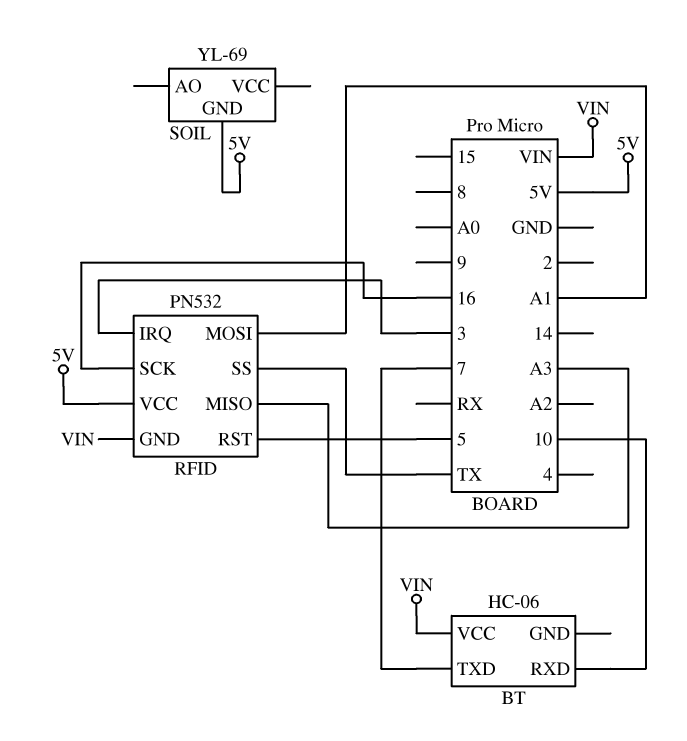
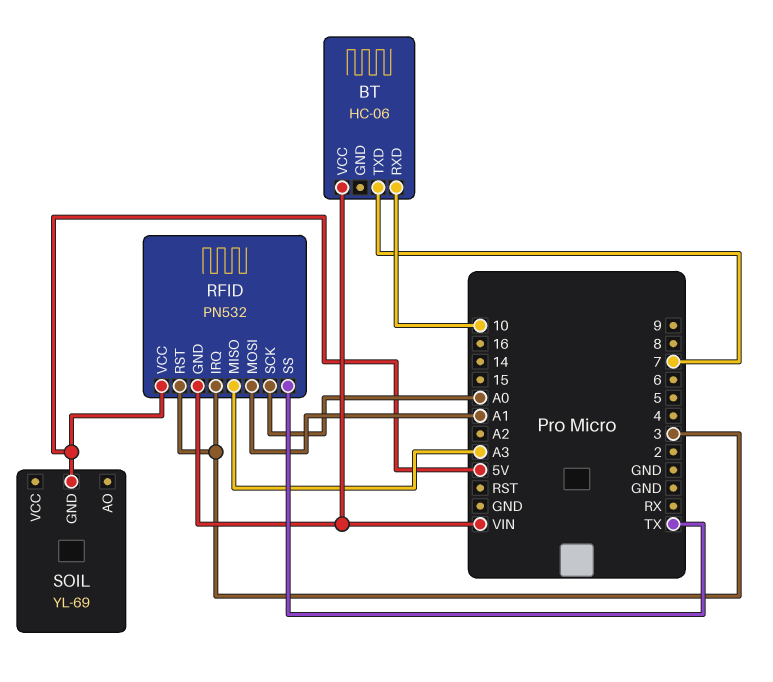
RFID pin RST: 5 -> 3
RFID pin SCK: 16 -> A0

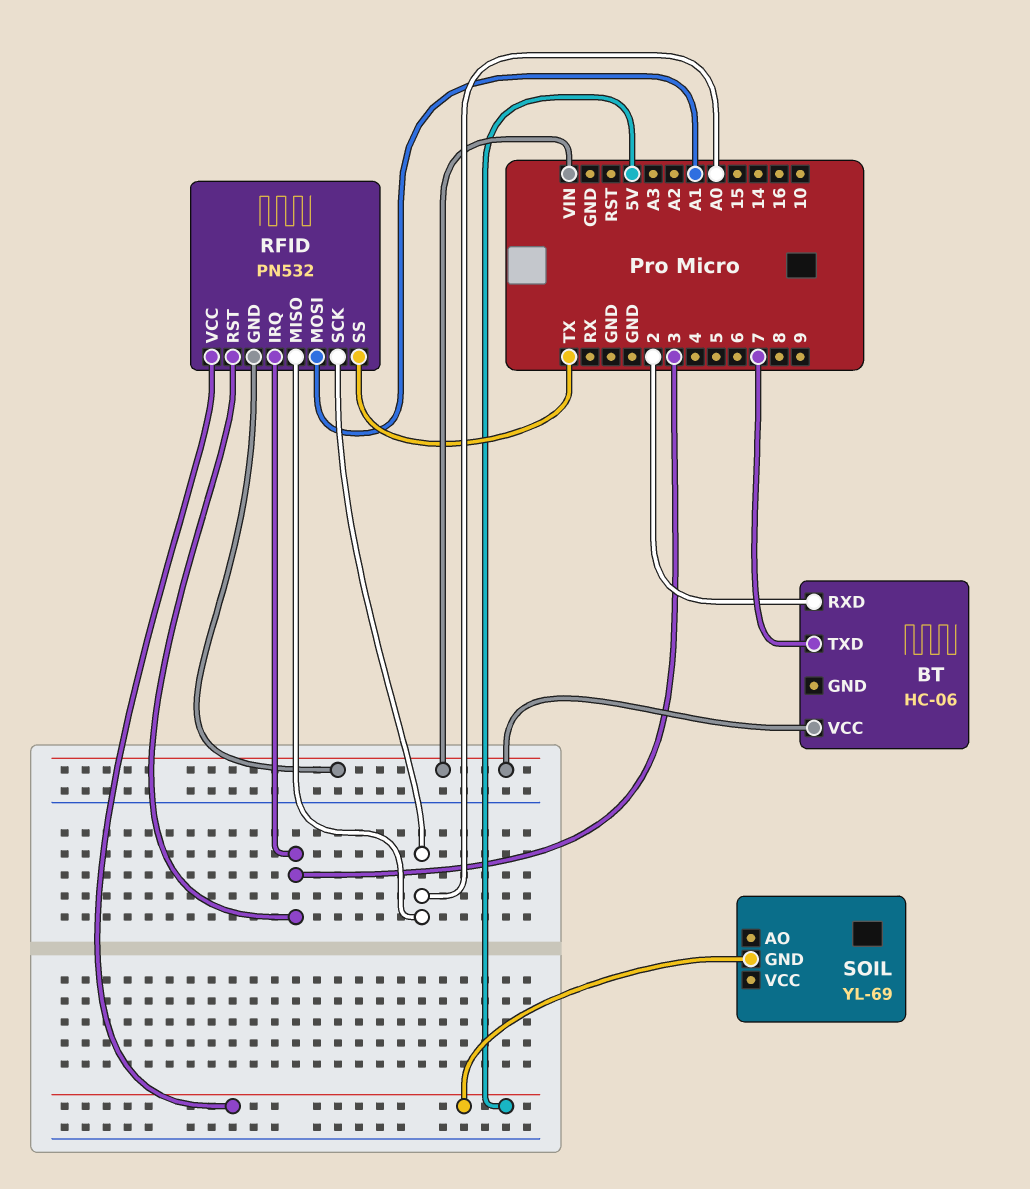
BT pin RXD: 10 -> 2
RFID pin MISO: A3 -> A0

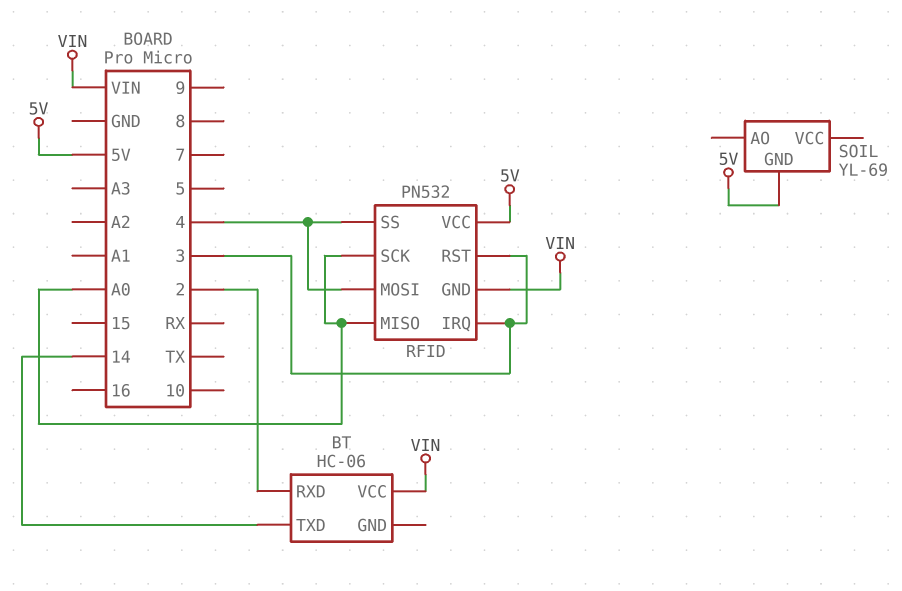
BT pin TXD: 7 -> 14
RFID pin MOSI: A1 -> 4
RFID pin SS: TX -> 4

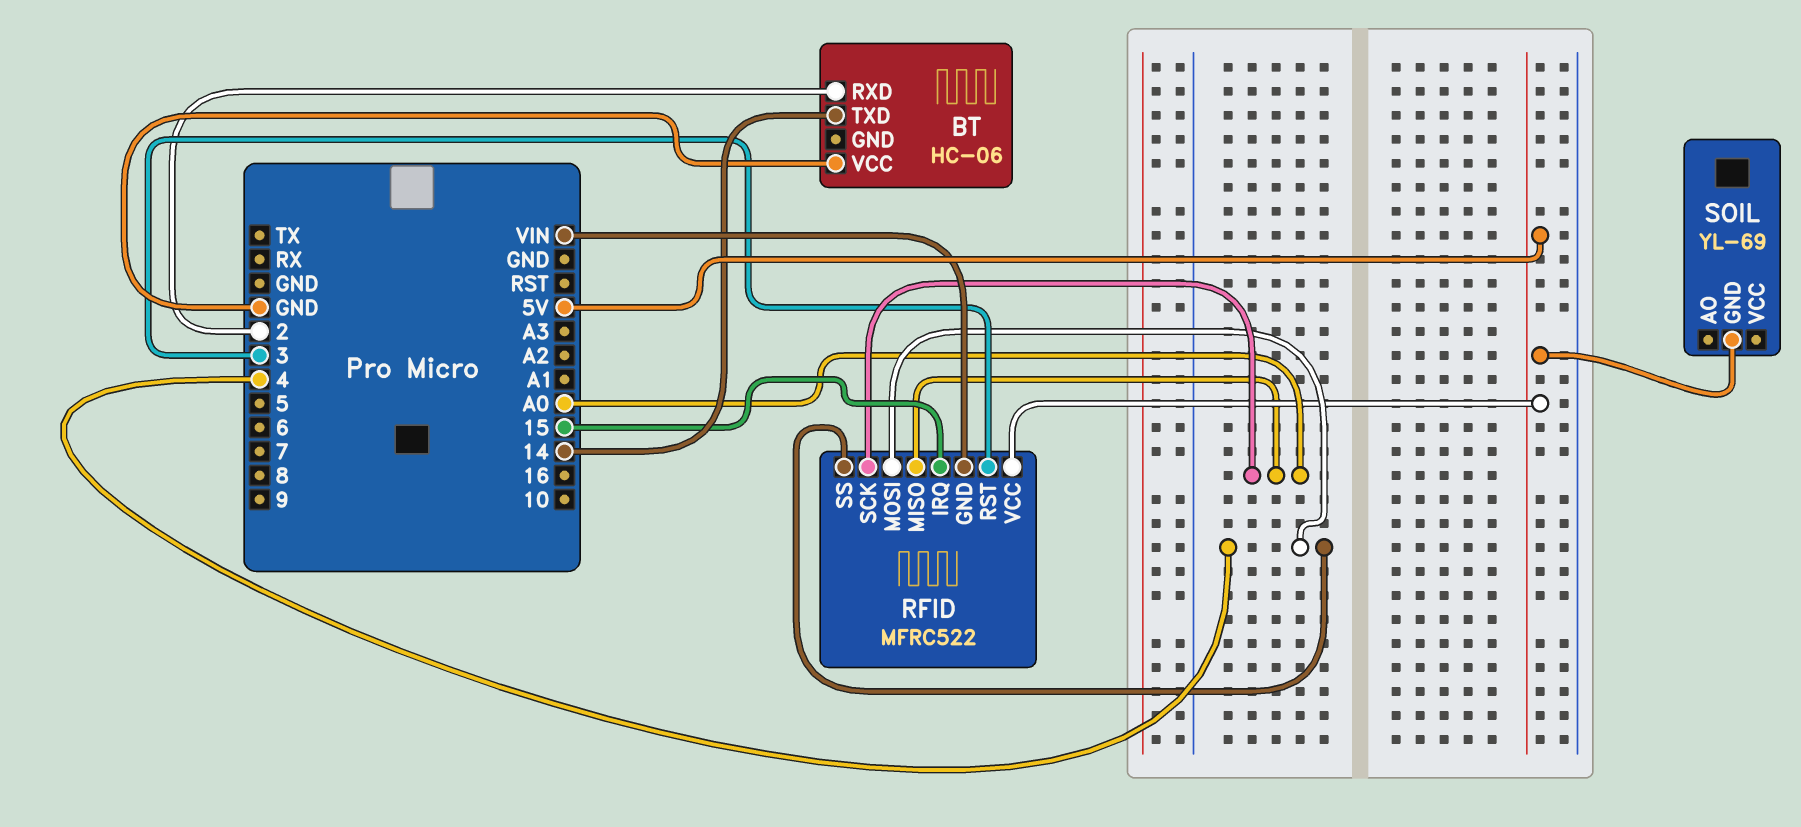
BT pin VCC: VIN -> GND
RFID: PN532 -> MFRC522
RFID pin IRQ: 3 -> 15

